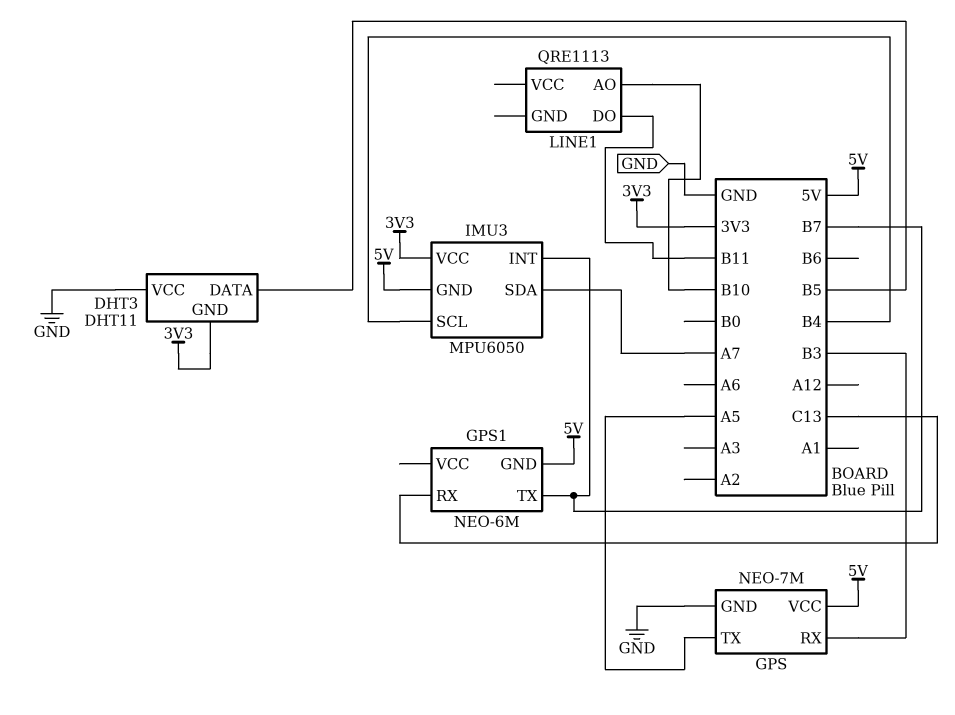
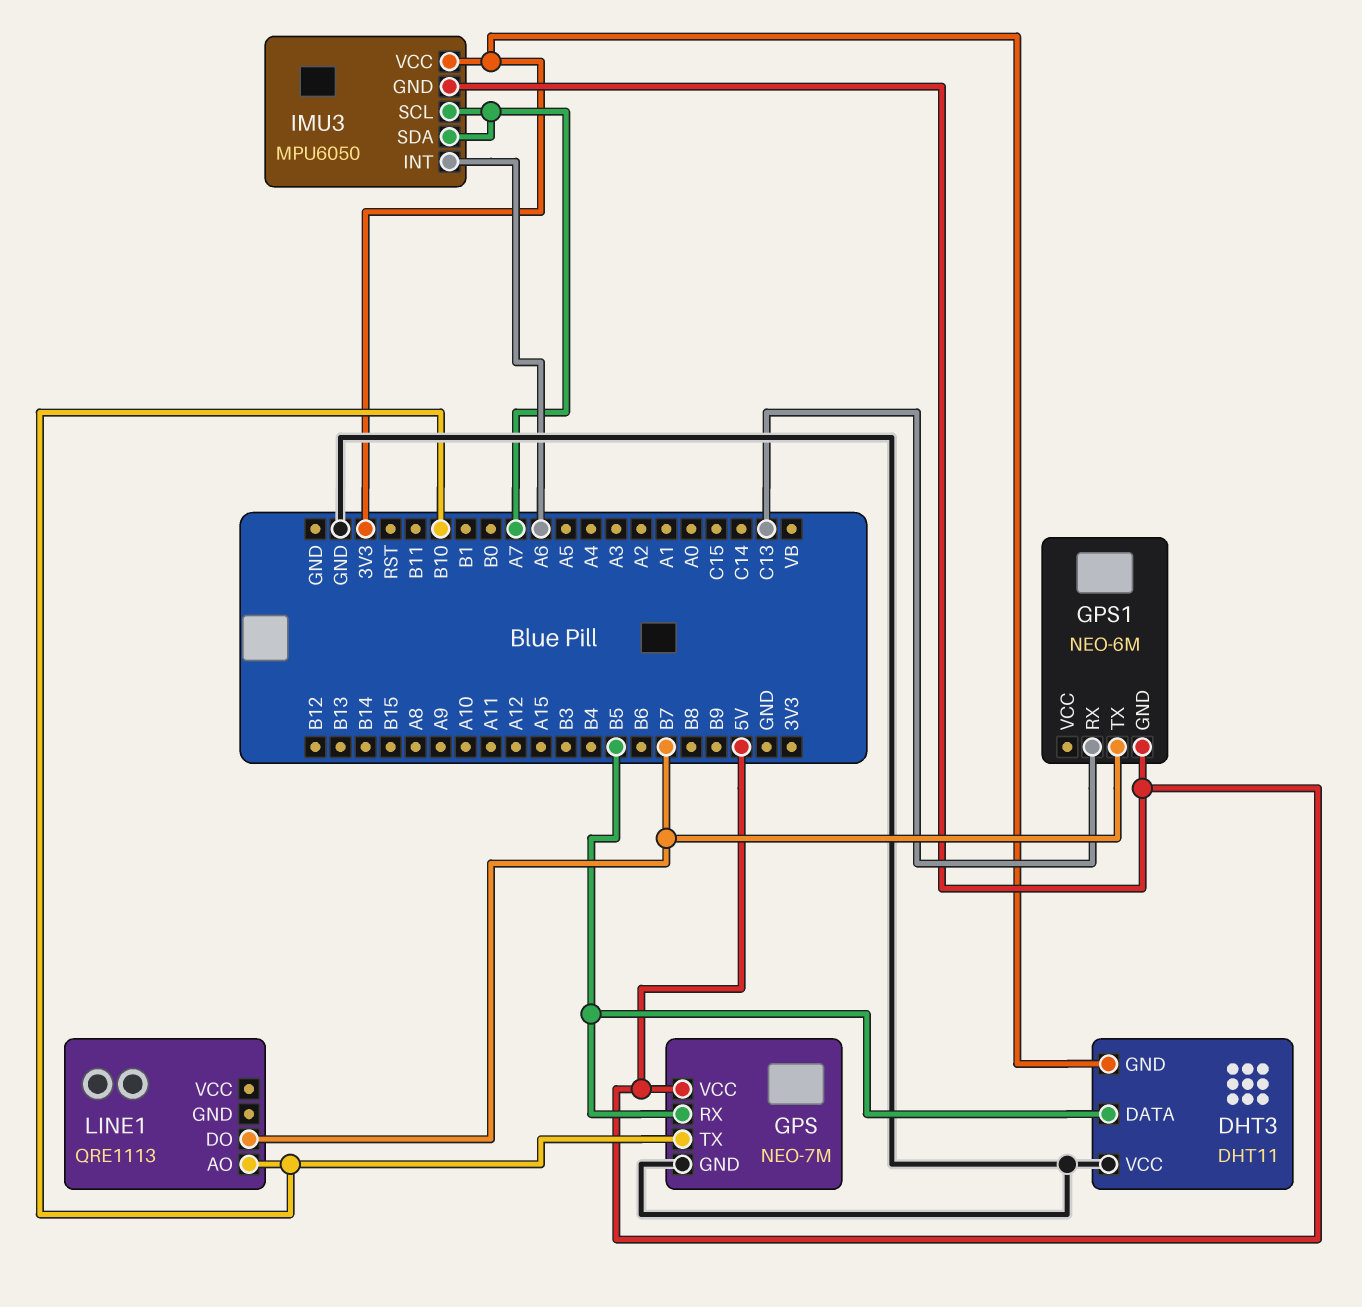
GPS pin RX: B3 -> B5
GPS pin TX: A5 -> B10
IMU3 pin INT: B7 -> A6
IMU3 pin SCL: B4 -> A7
LINE1 pin DO: B11 -> B7

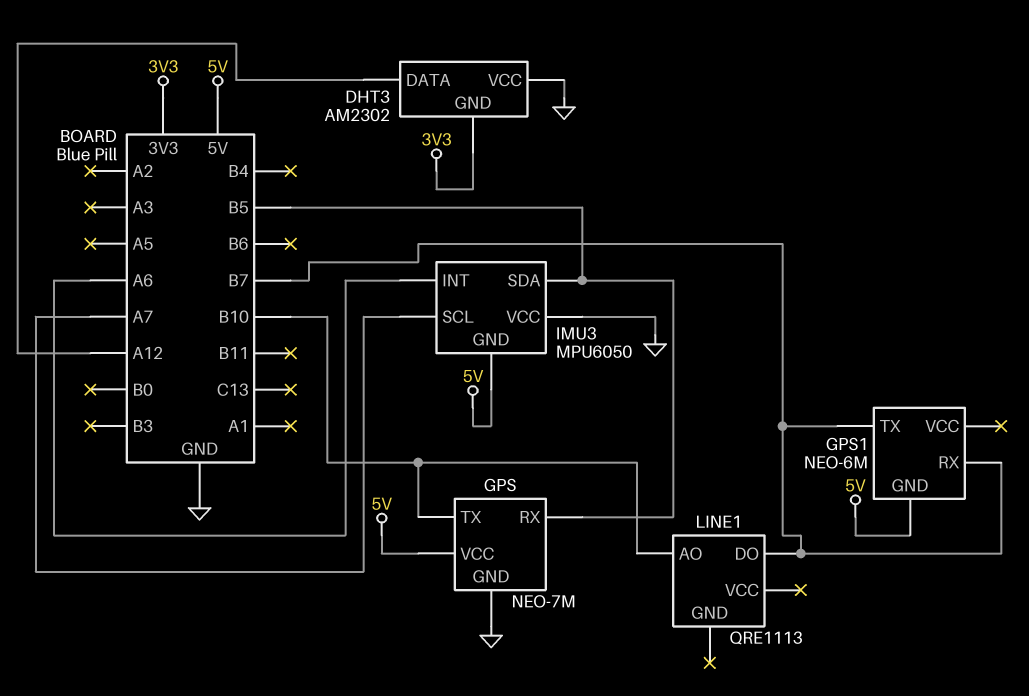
DHT3: DHT11 -> AM2302
DHT3 pin DATA: B5 -> A12
GPS1 pin RX: C13 -> B7
IMU3 pin SDA: A7 -> B5
IMU3 pin VCC: 3V3 -> GND

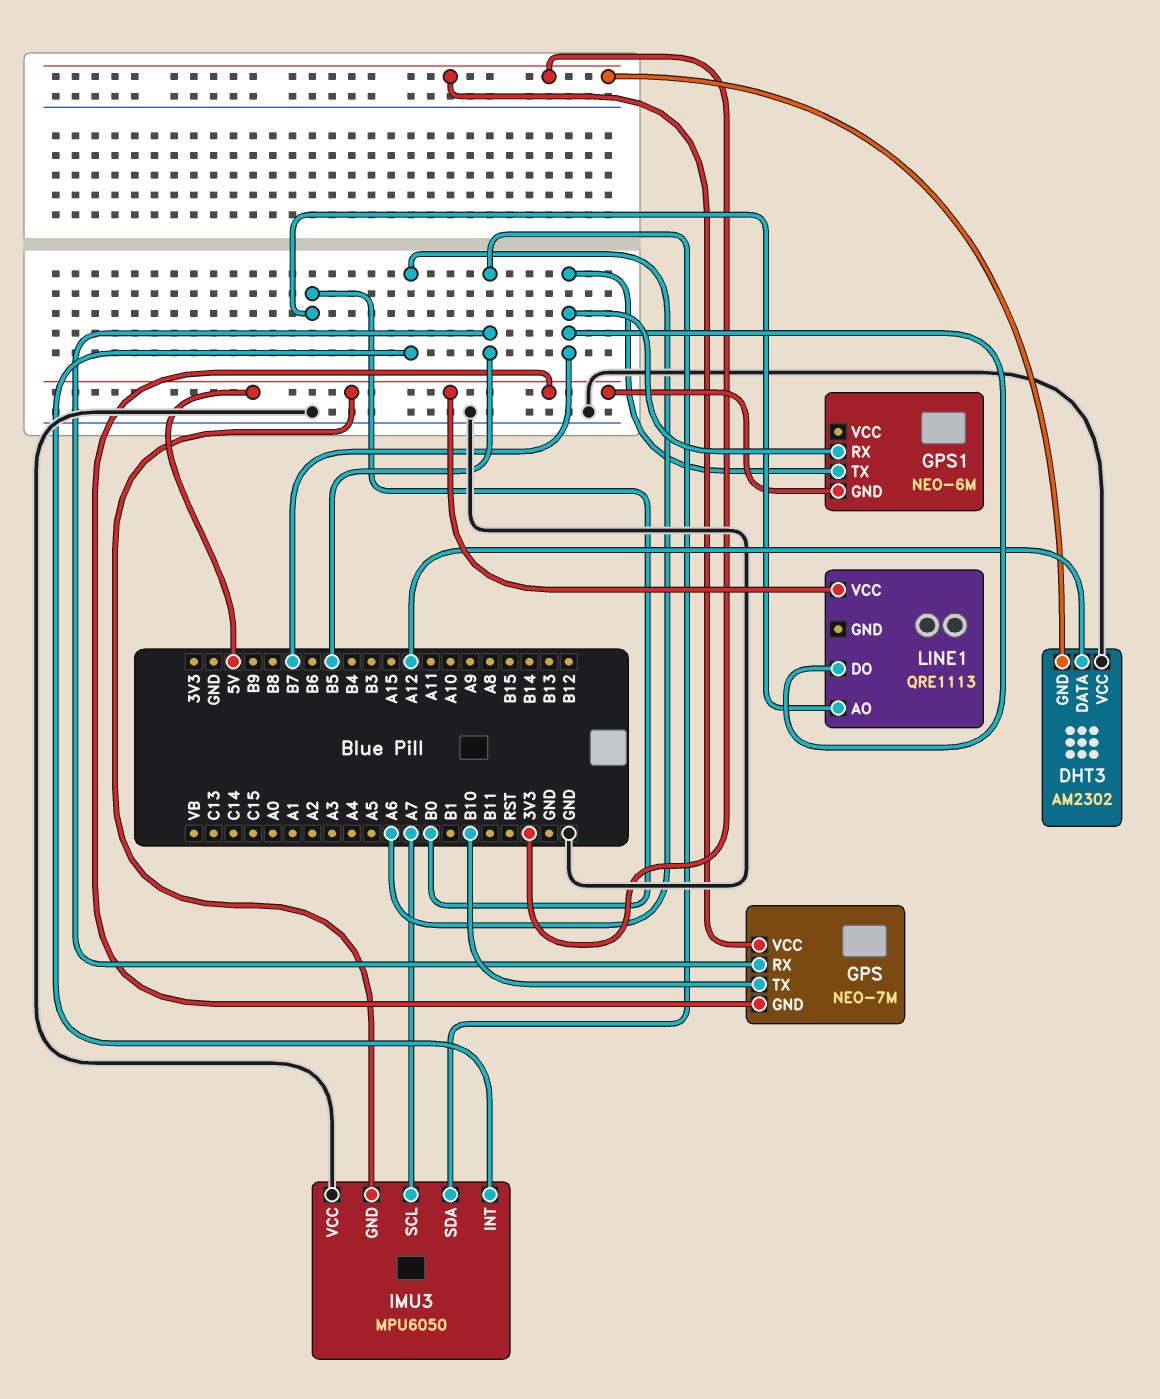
GPS pin GND: GND -> 5V
GPS pin VCC: 5V -> 3V3
LINE1 pin AO: B10 -> B0
LINE1 pin VCC: none -> 5V

